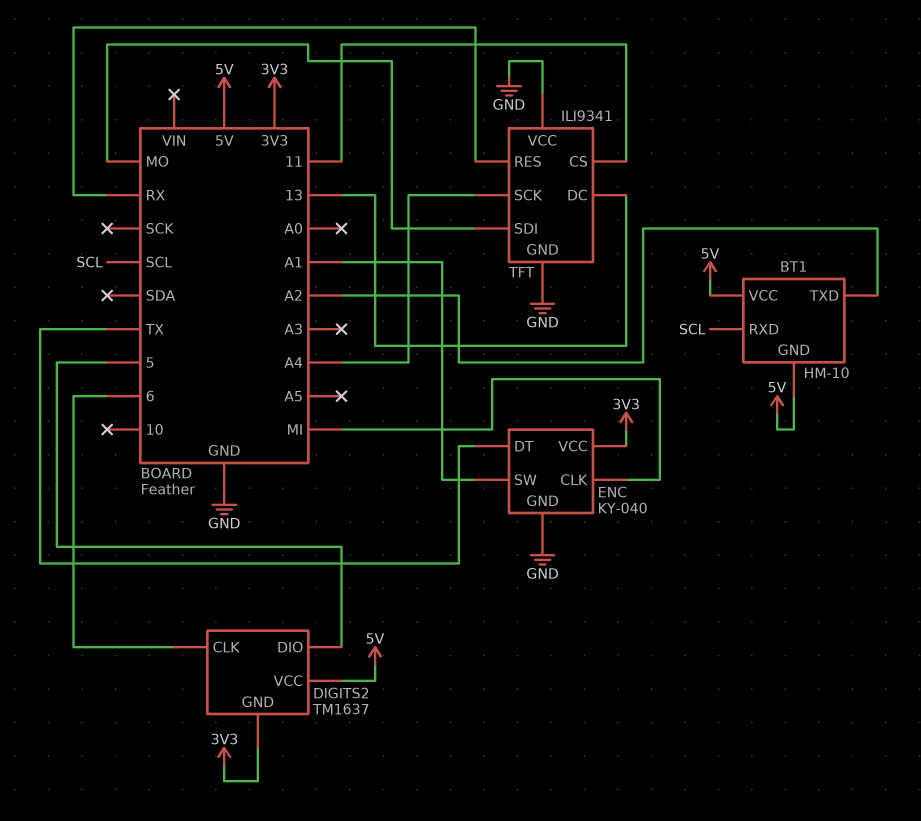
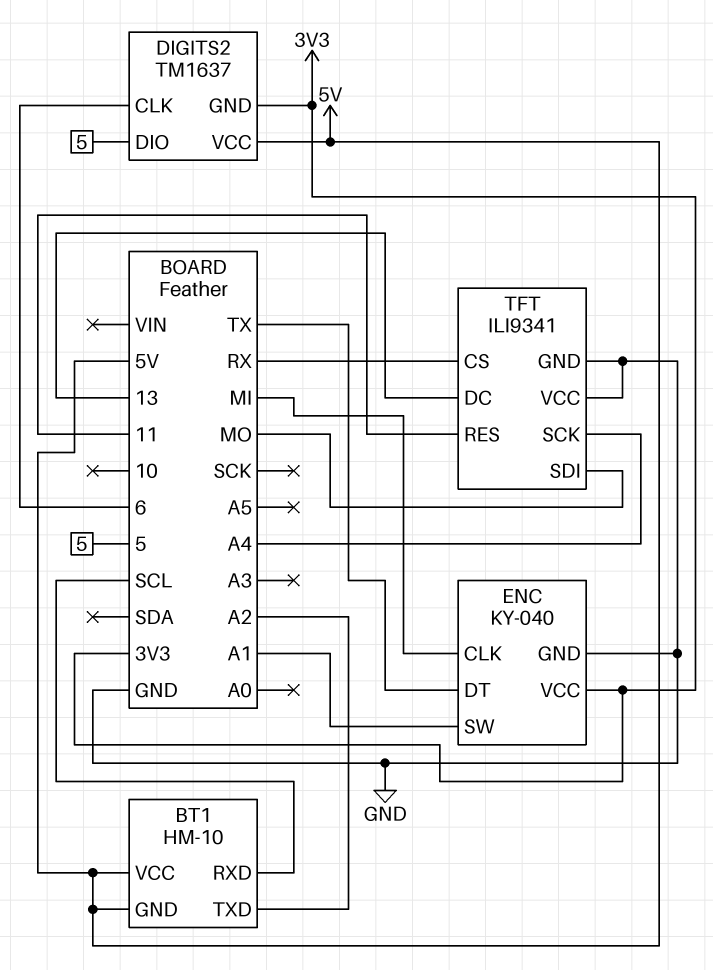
TFT pin CS: 11 -> RX
TFT pin RES: RX -> 11

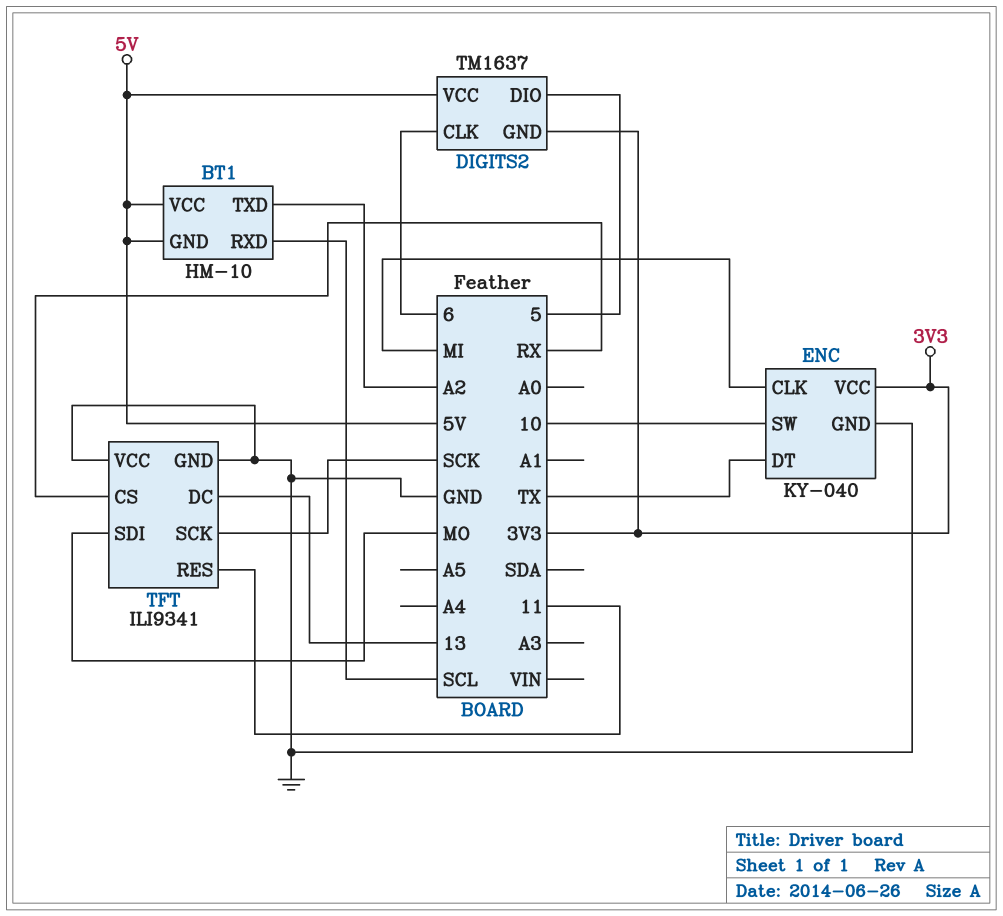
ENC pin SW: A1 -> 10
TFT pin SCK: A4 -> SCK

